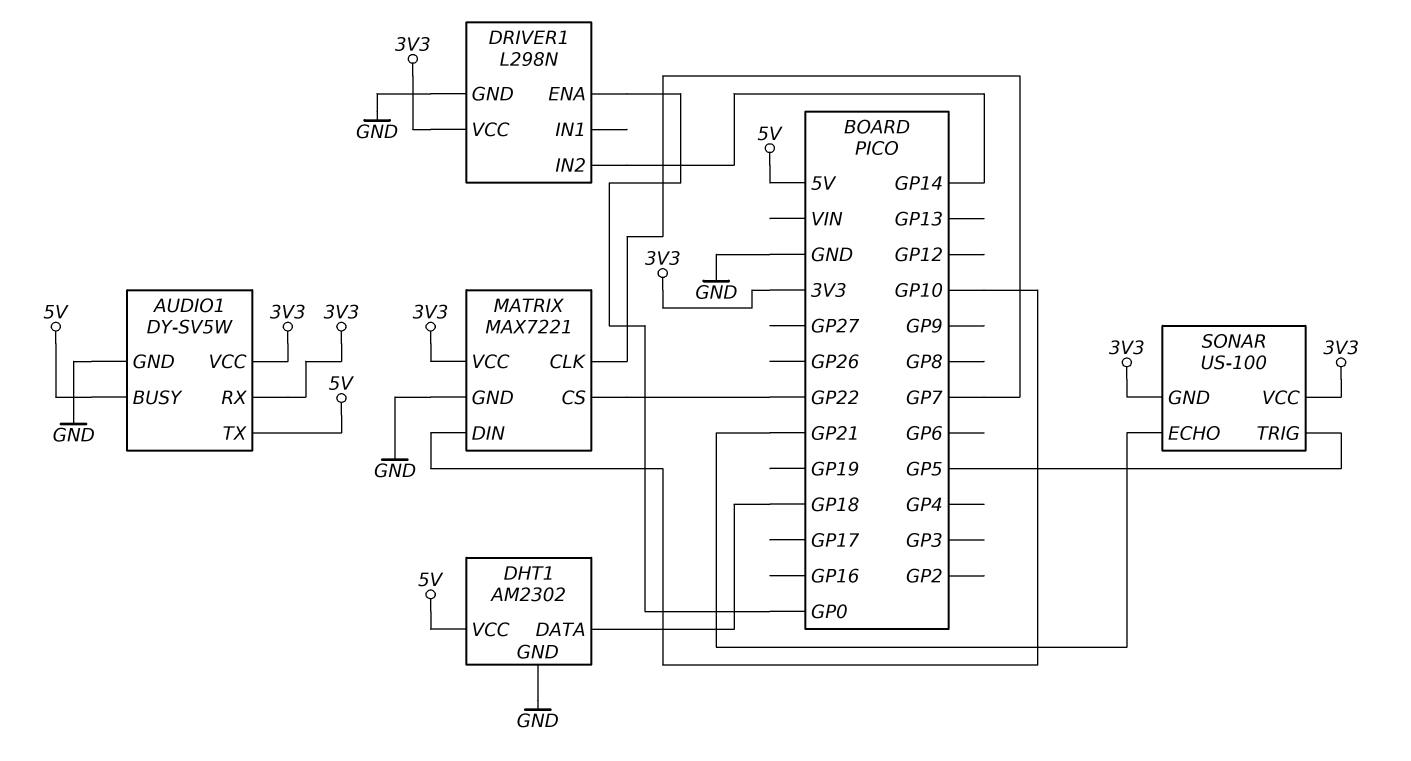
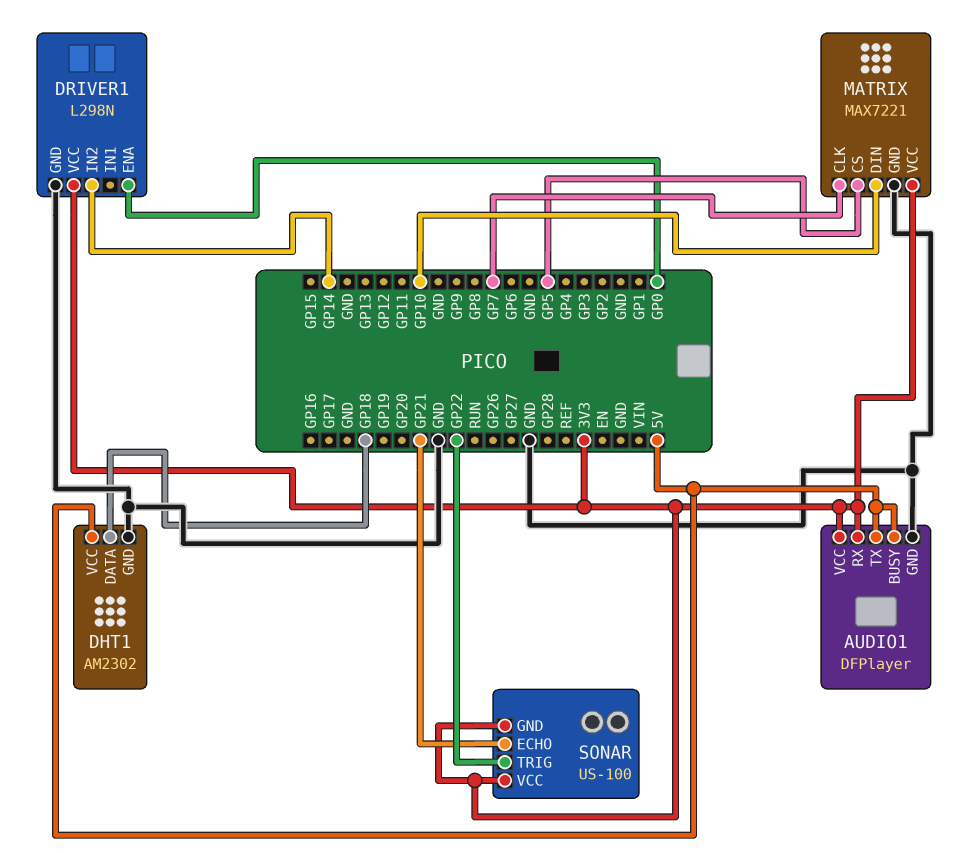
AUDIO1: DY-SV5W -> DFPlayer
MATRIX pin CS: GP22 -> GP5
SONAR pin TRIG: GP5 -> GP22

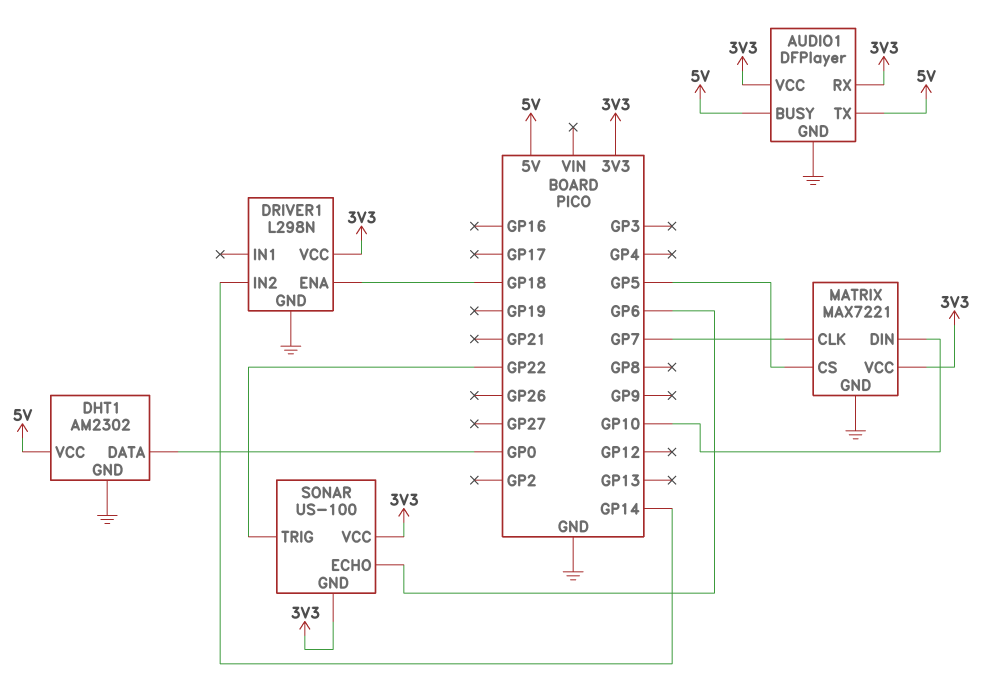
DHT1 pin DATA: GP18 -> GP0
DRIVER1 pin ENA: GP0 -> GP18
SONAR pin ECHO: GP21 -> GP6

